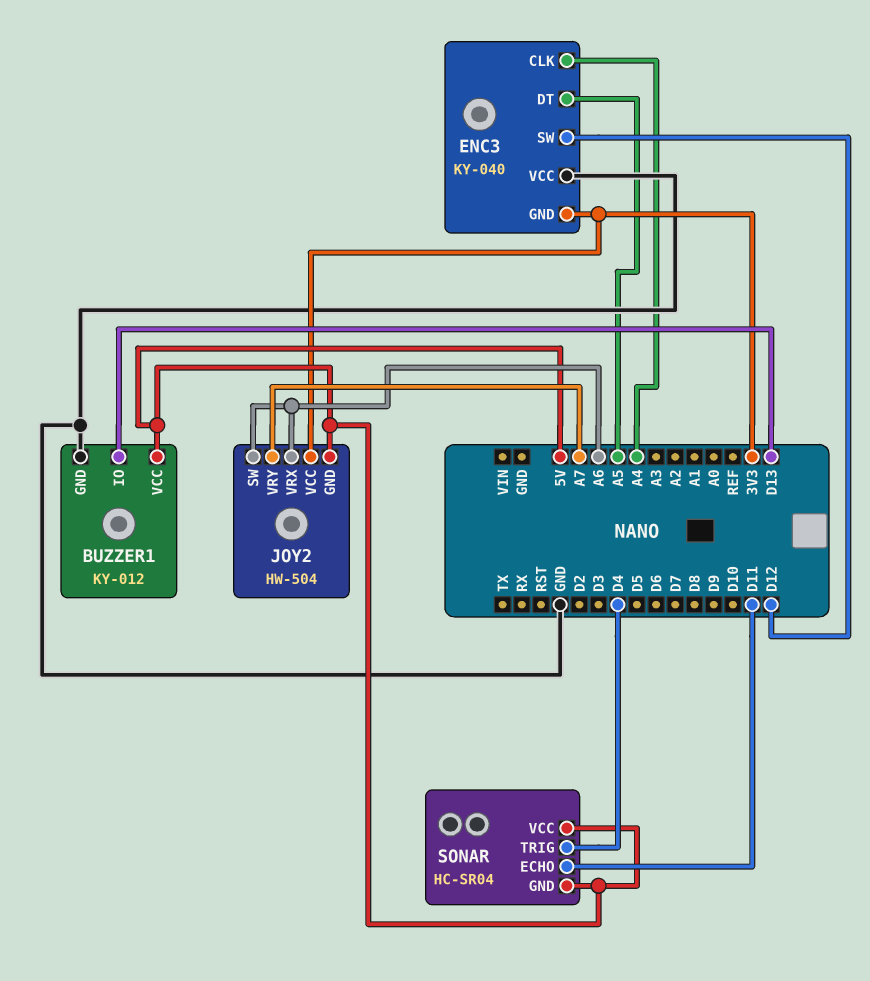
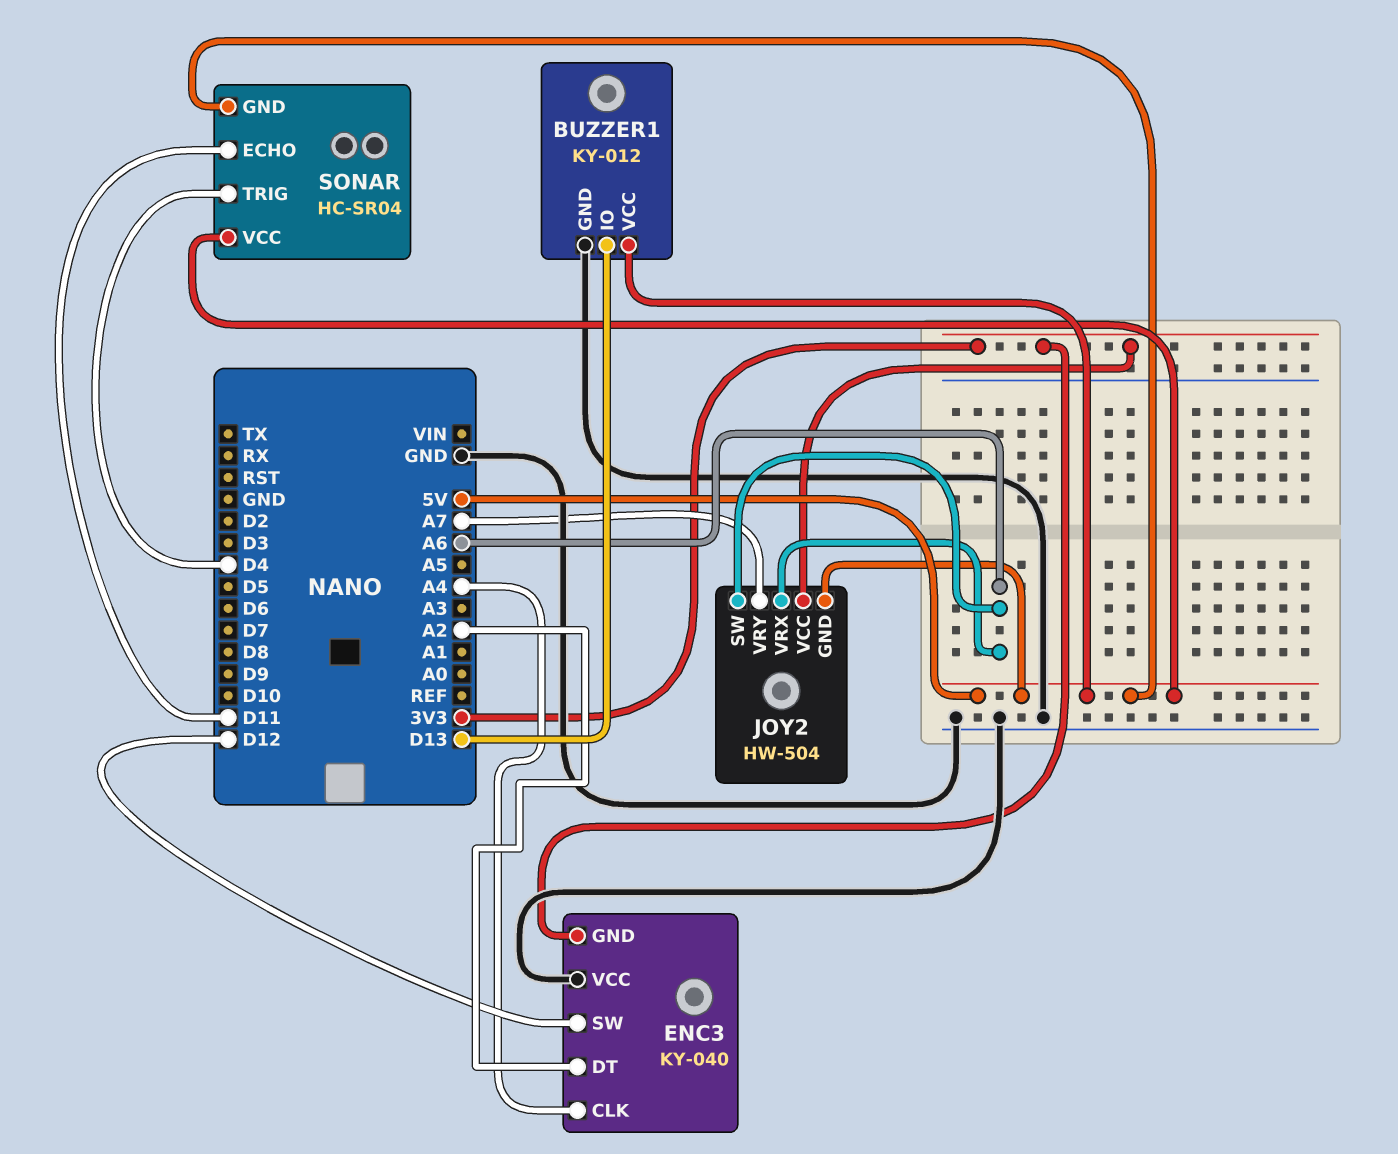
ENC3 pin DT: A5 -> A2

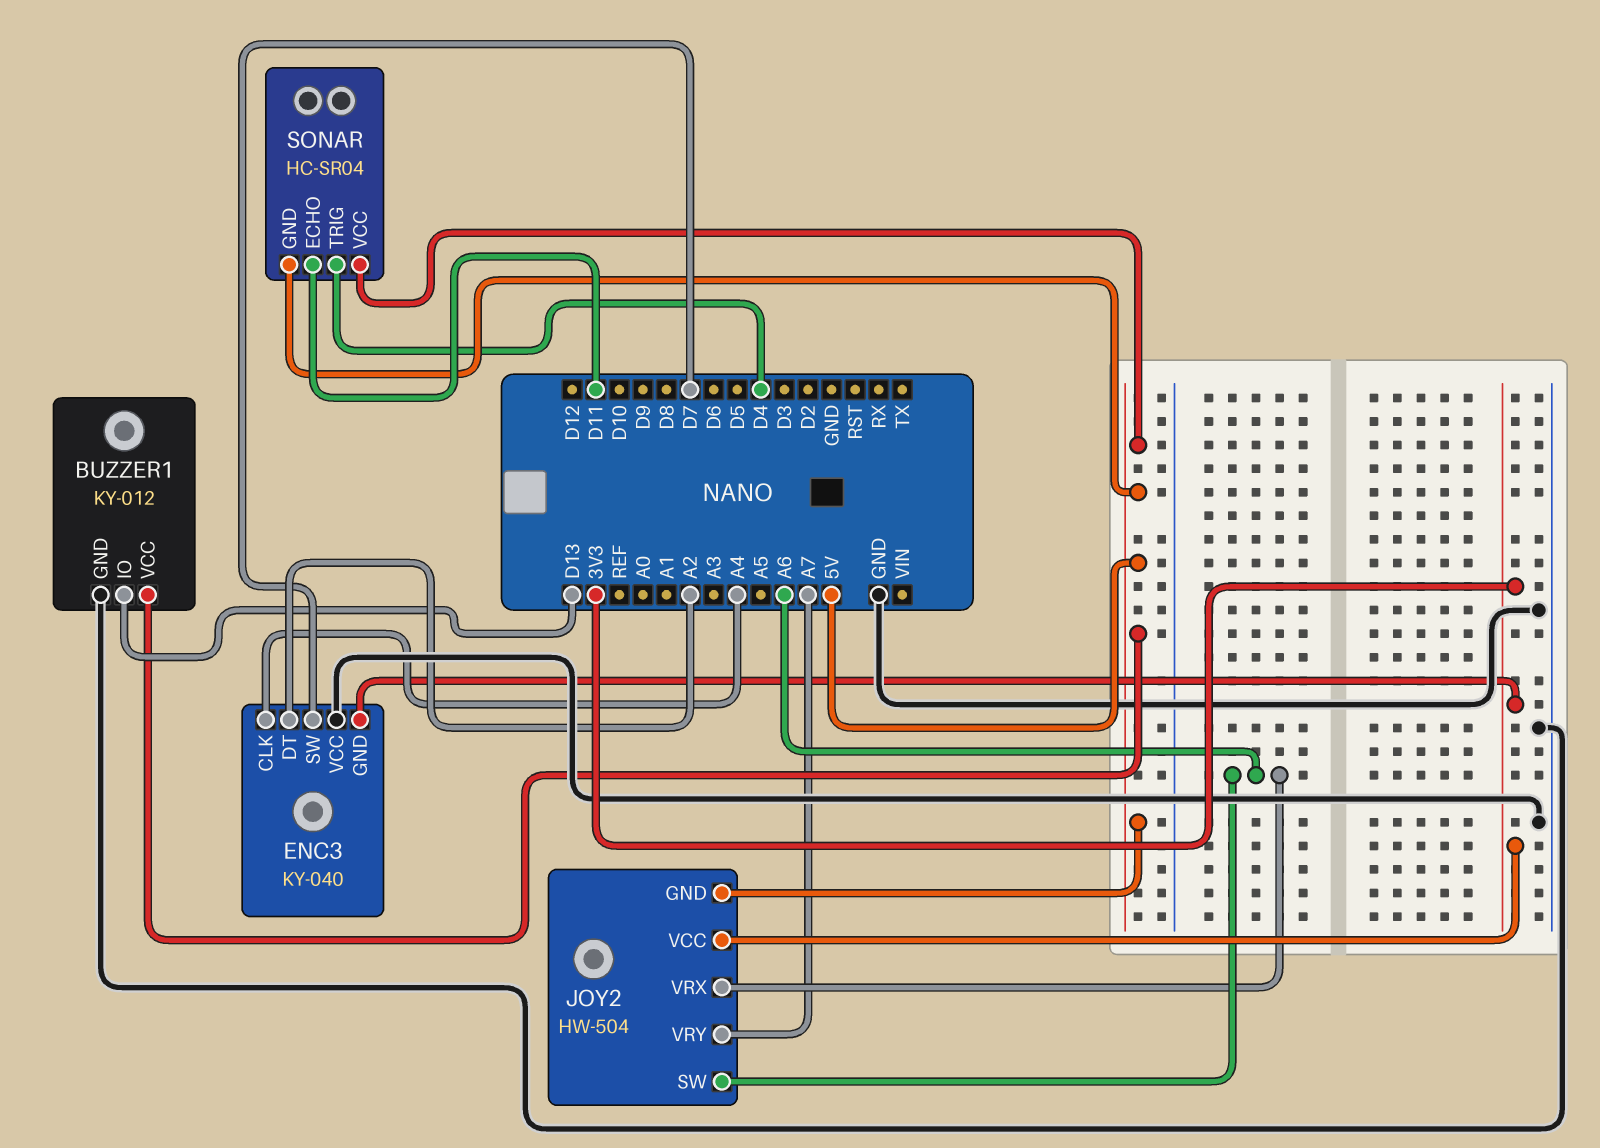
ENC3 pin SW: D12 -> D7

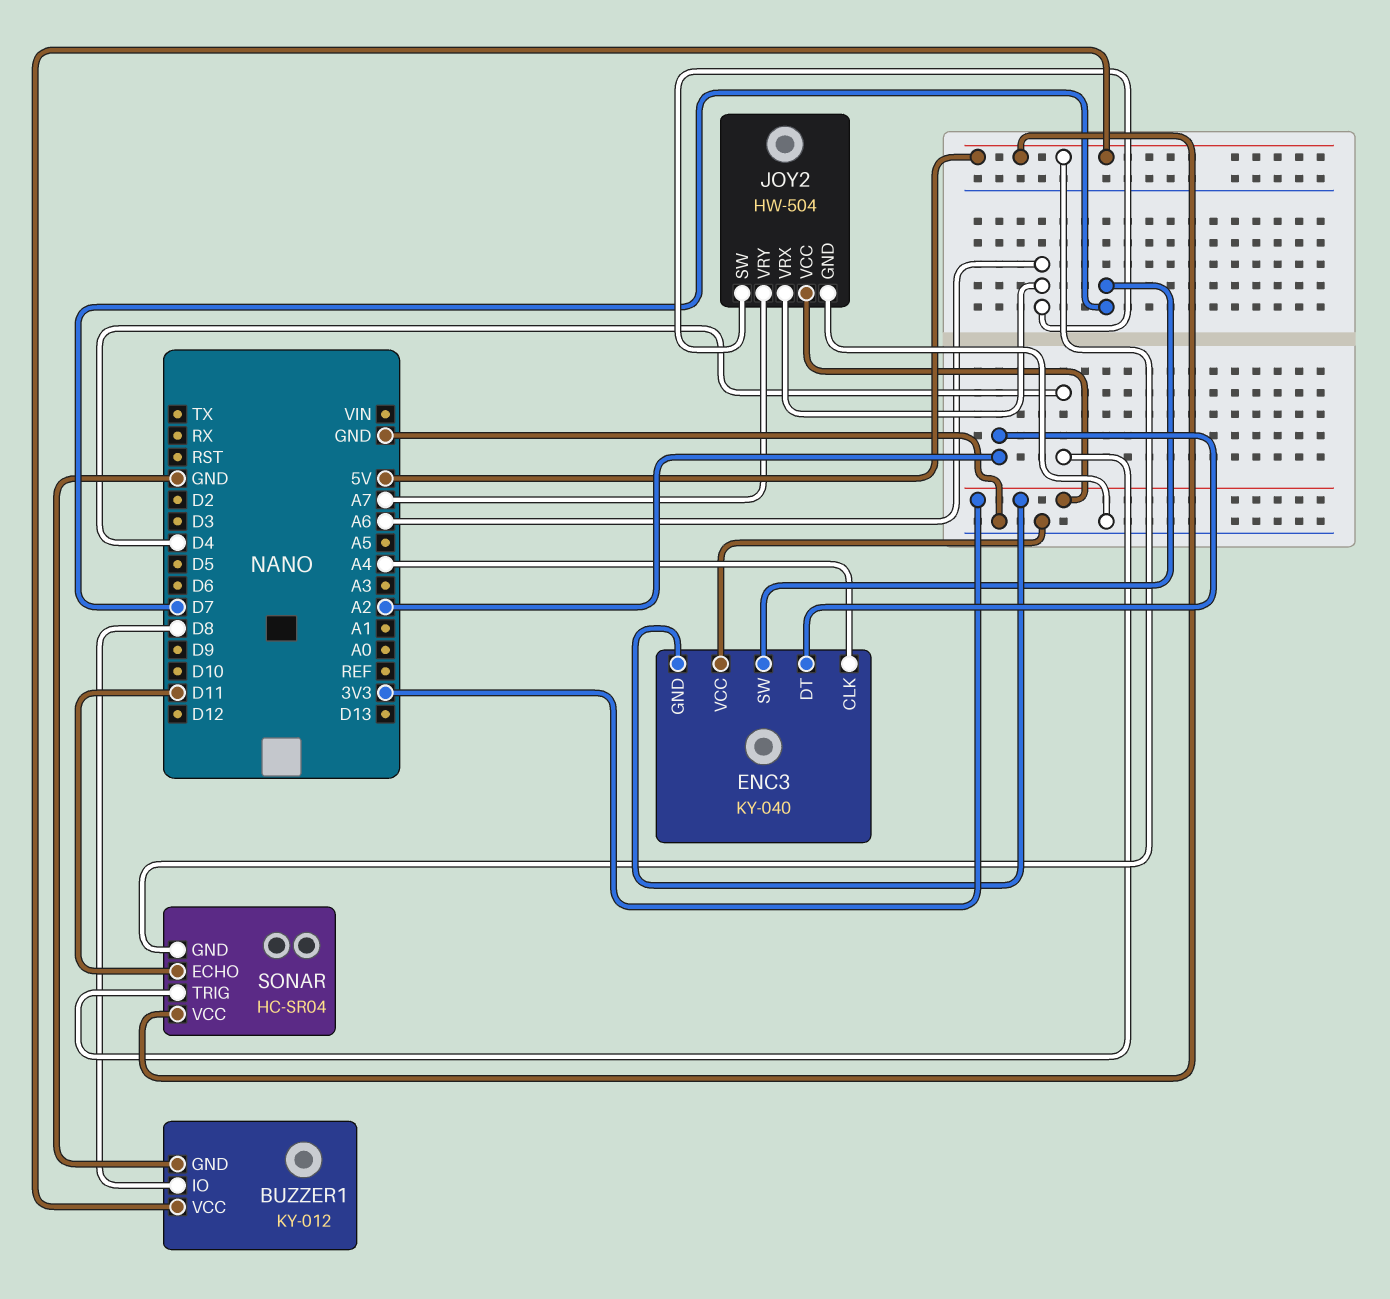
BUZZER1 pin IO: D13 -> D8
JOY2 pin GND: 5V -> GND

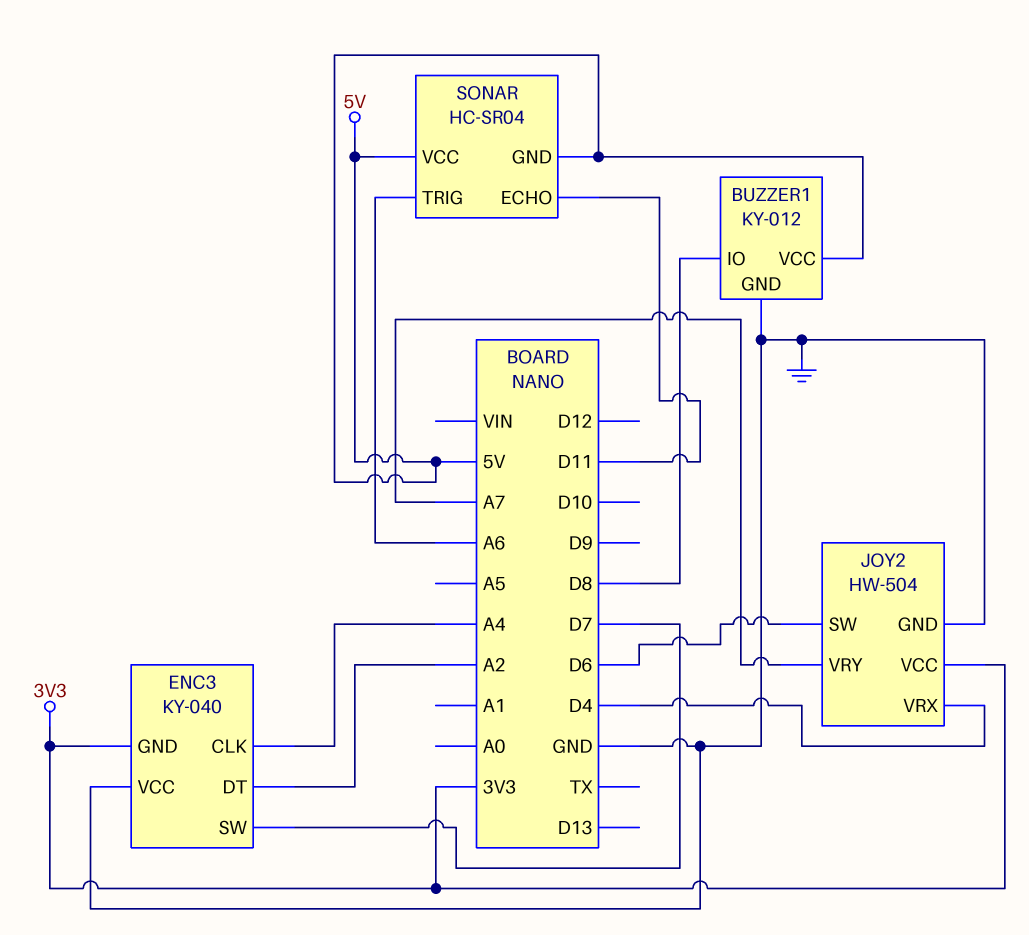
JOY2 pin SW: A6 -> D6
JOY2 pin VRX: A6 -> D4
SONAR pin TRIG: D4 -> A6

